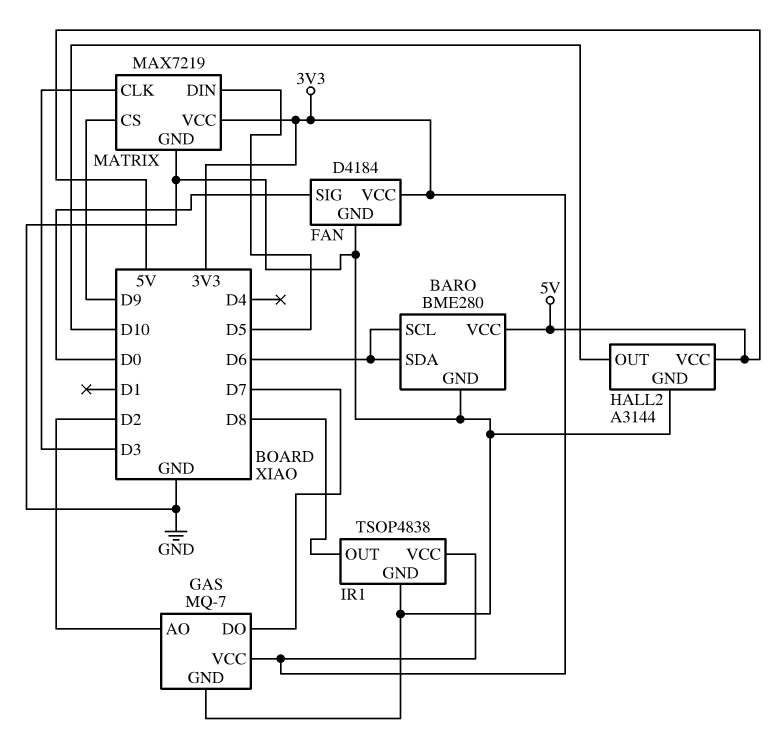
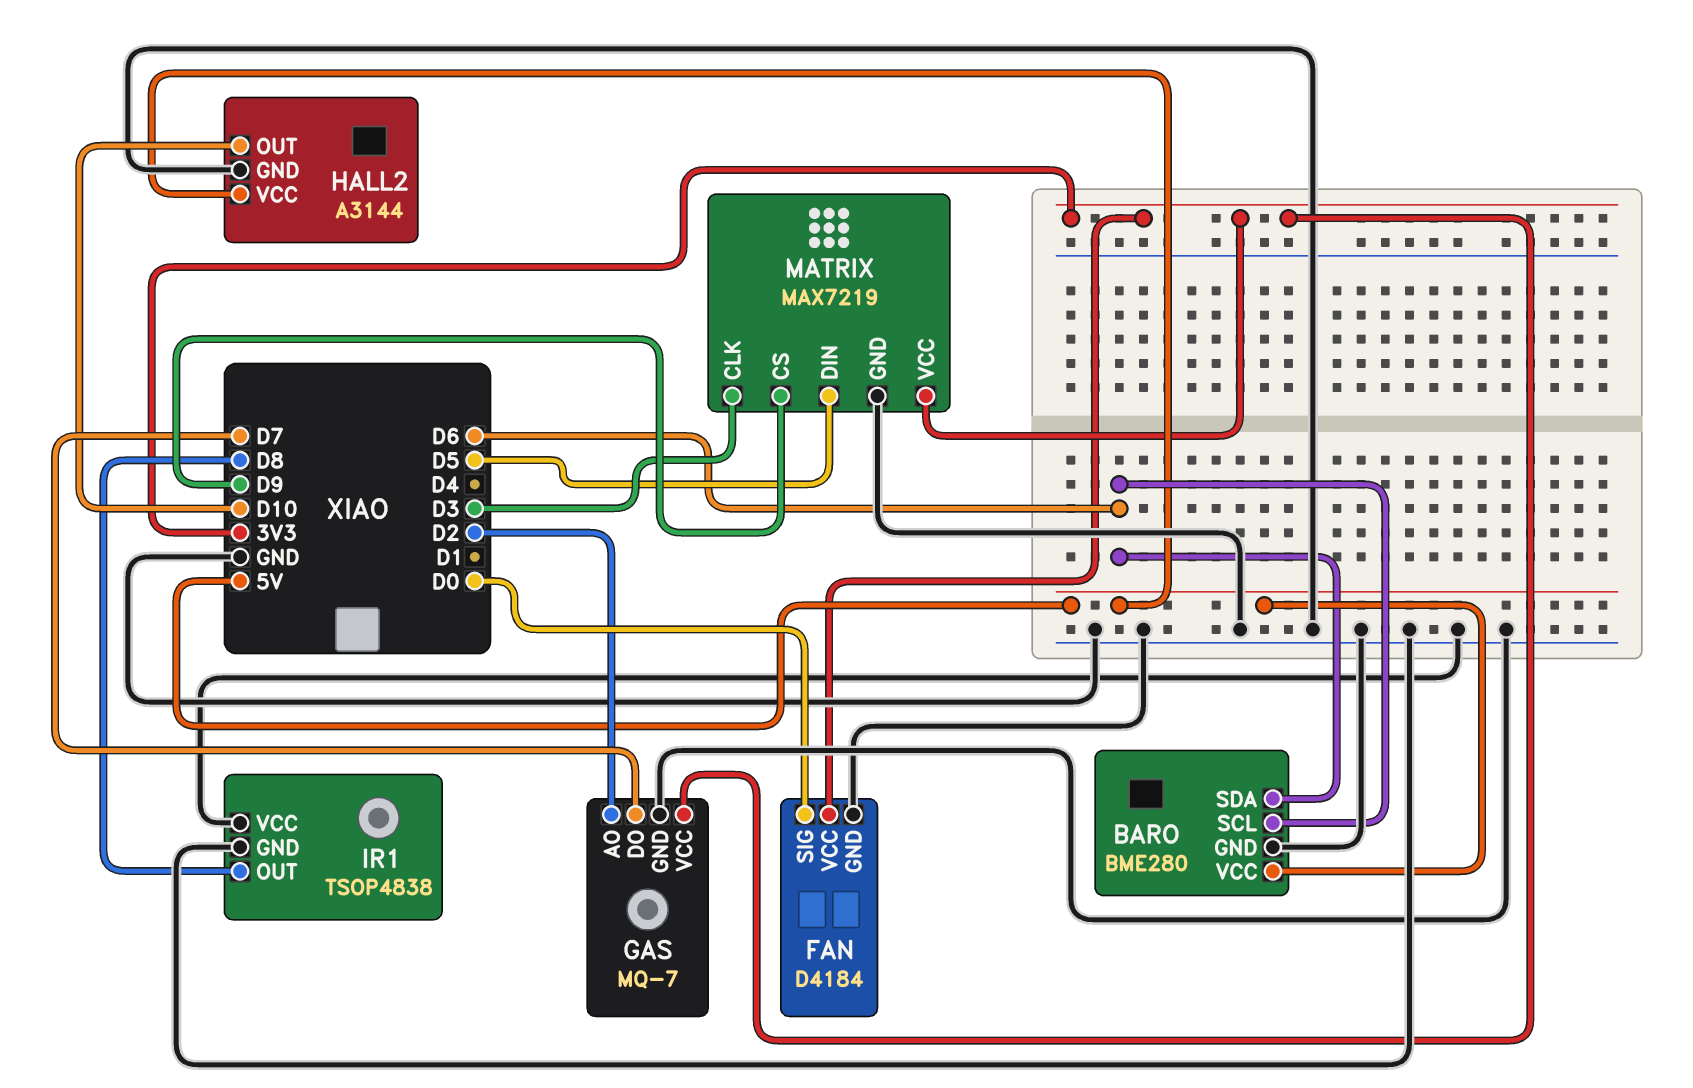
IR1 pin VCC: 3V3 -> GND

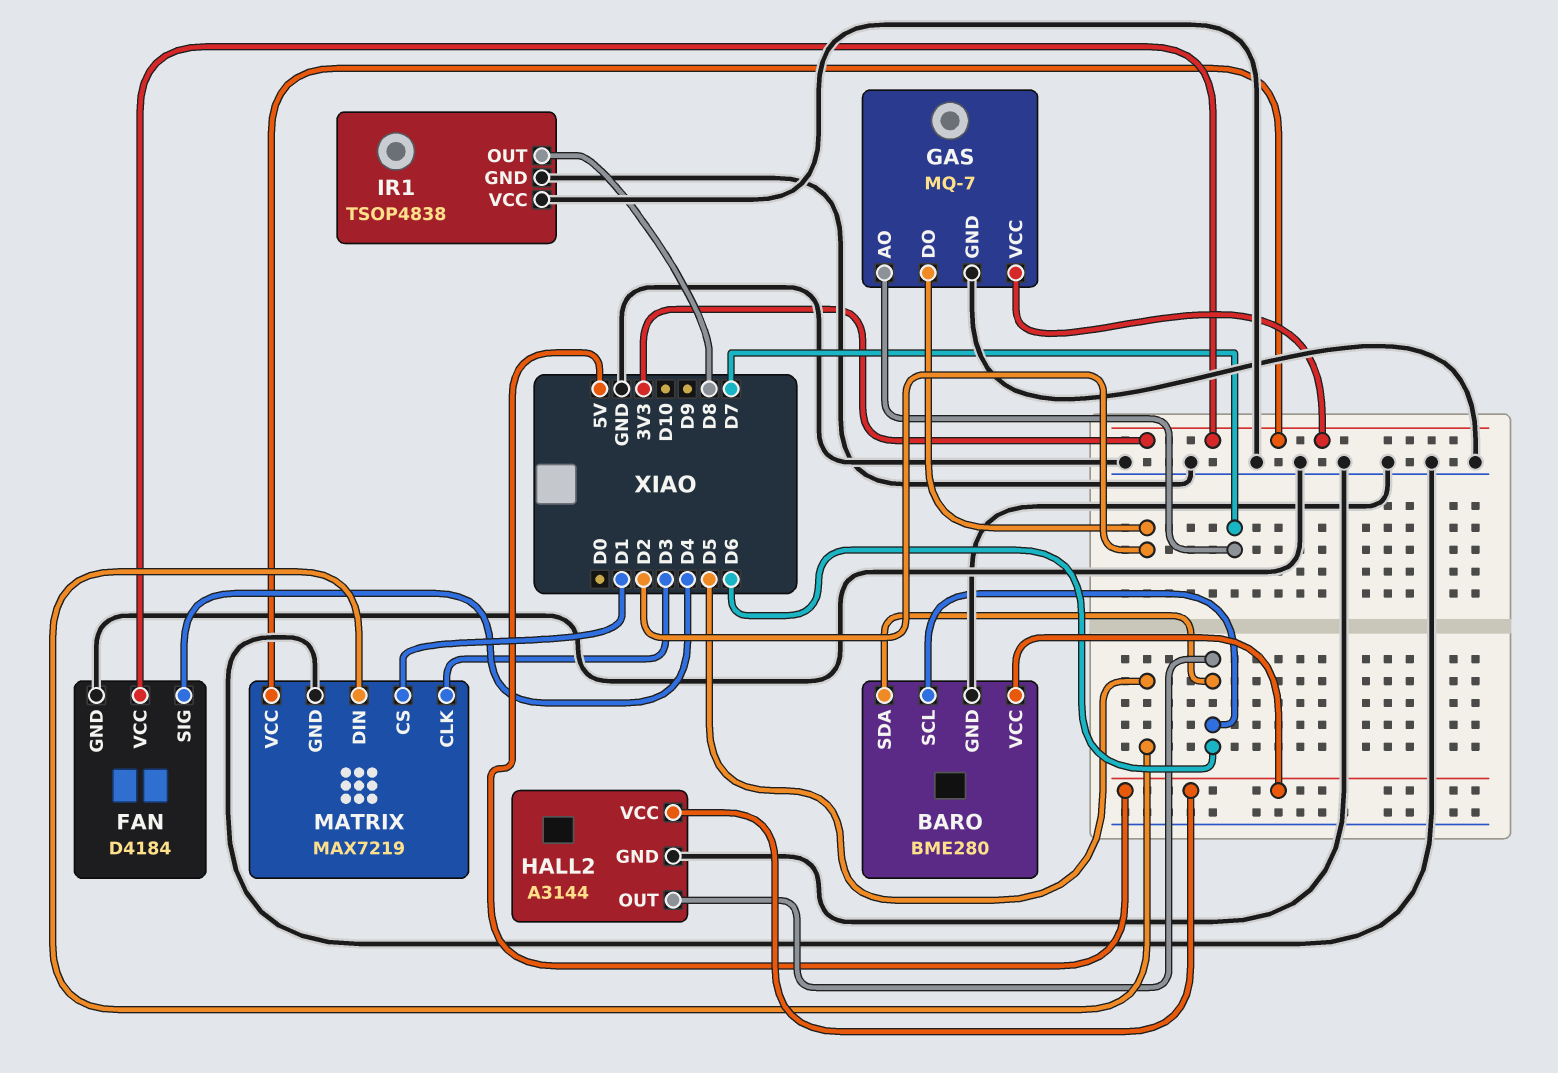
FAN pin SIG: D0 -> D4
GAS pin AO: D2 -> D7
GAS pin DO: D7 -> D2
HALL2 pin OUT: D10 -> D6
MATRIX pin CS: D9 -> D1

